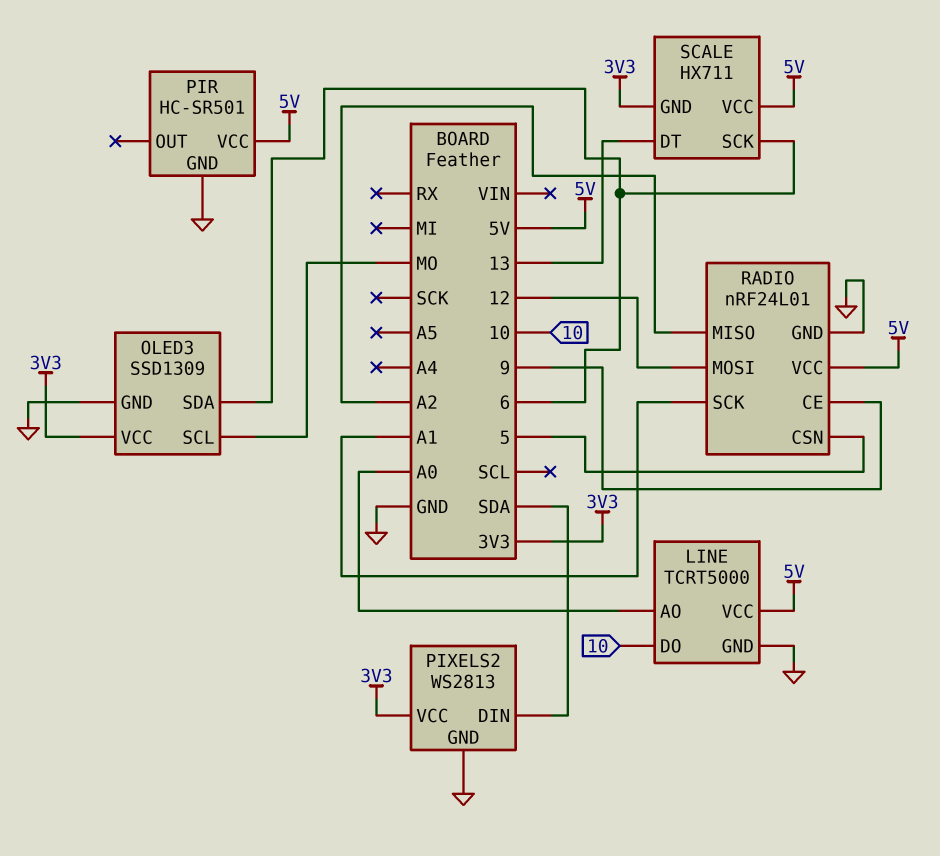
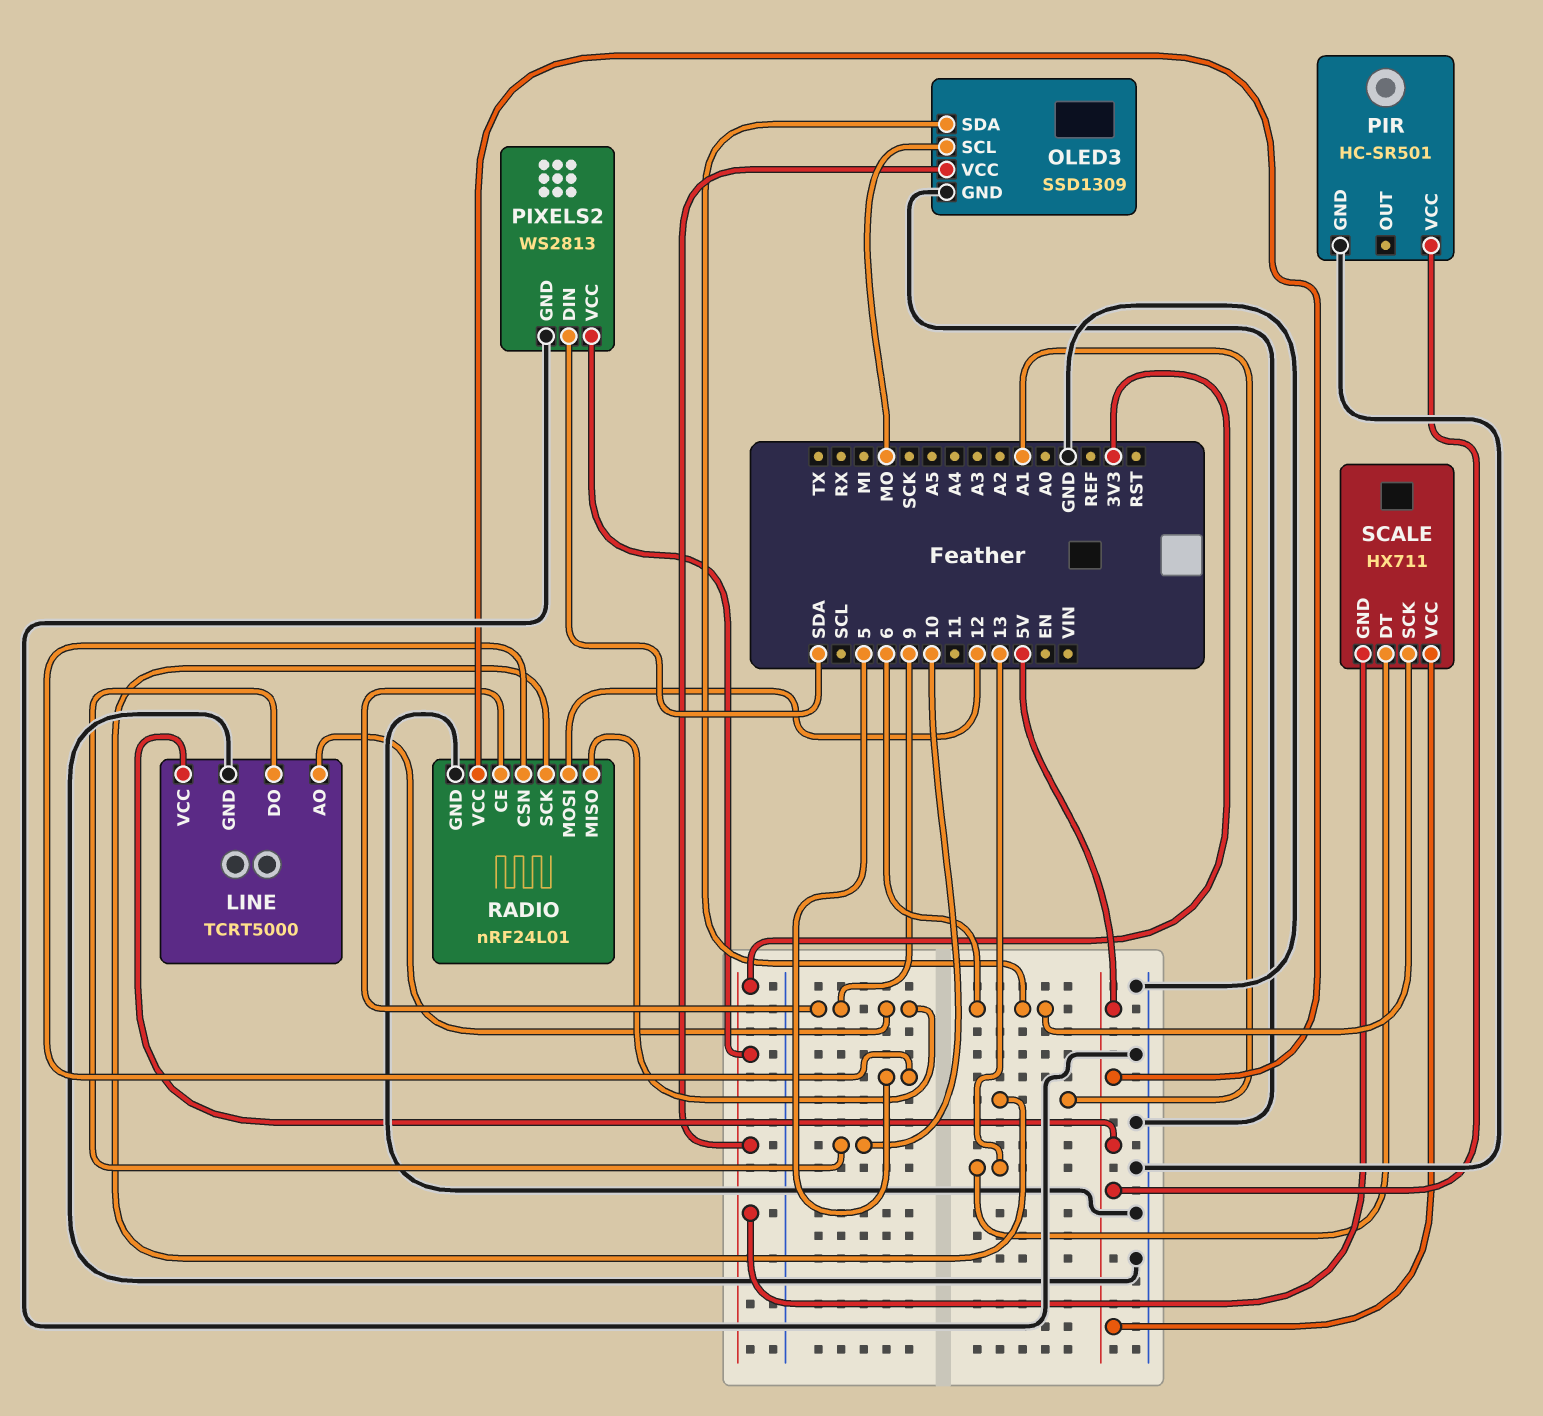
LINE pin AO: A0 -> 9
RADIO pin MISO: A2 -> 9

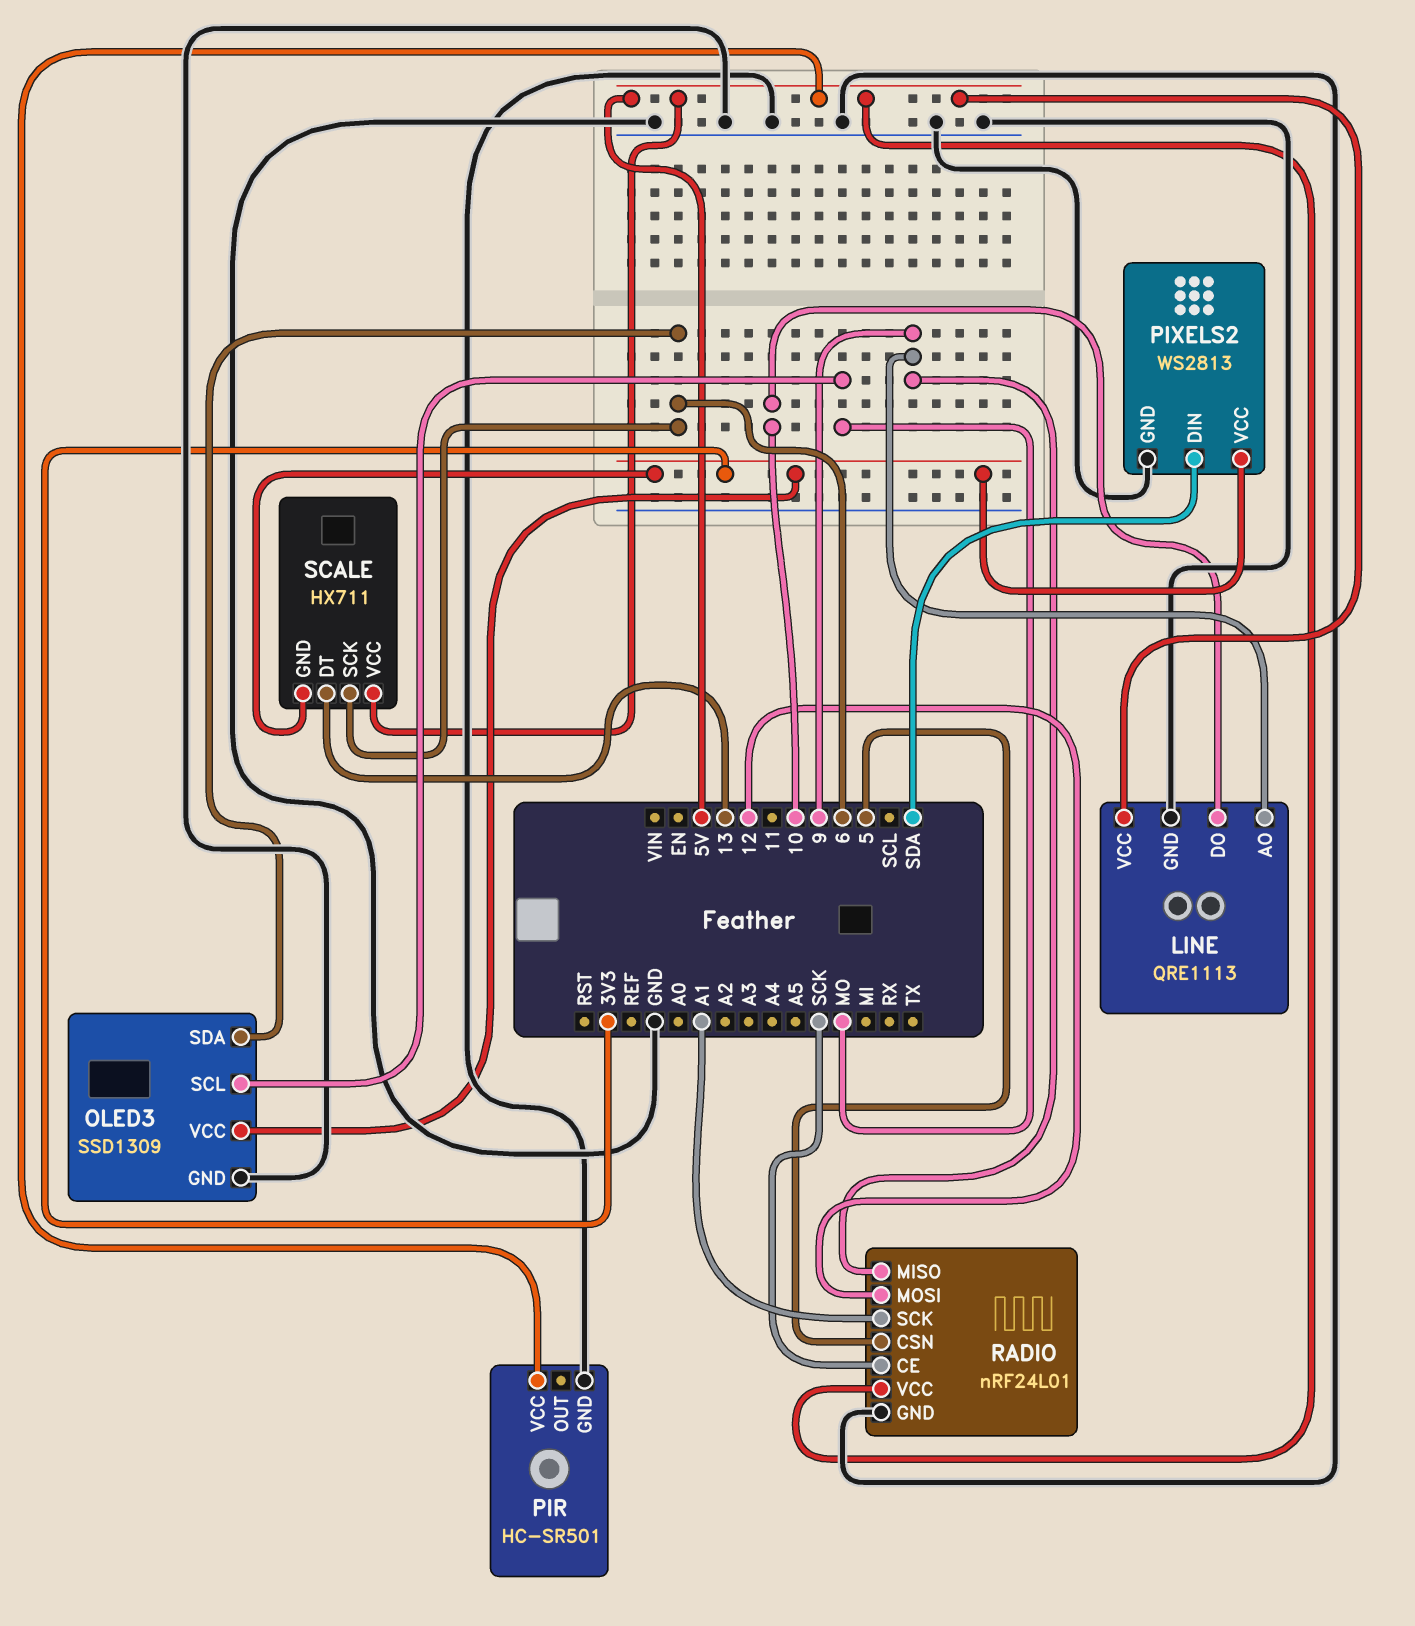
LINE: TCRT5000 -> QRE1113
RADIO pin CE: 9 -> SCK

